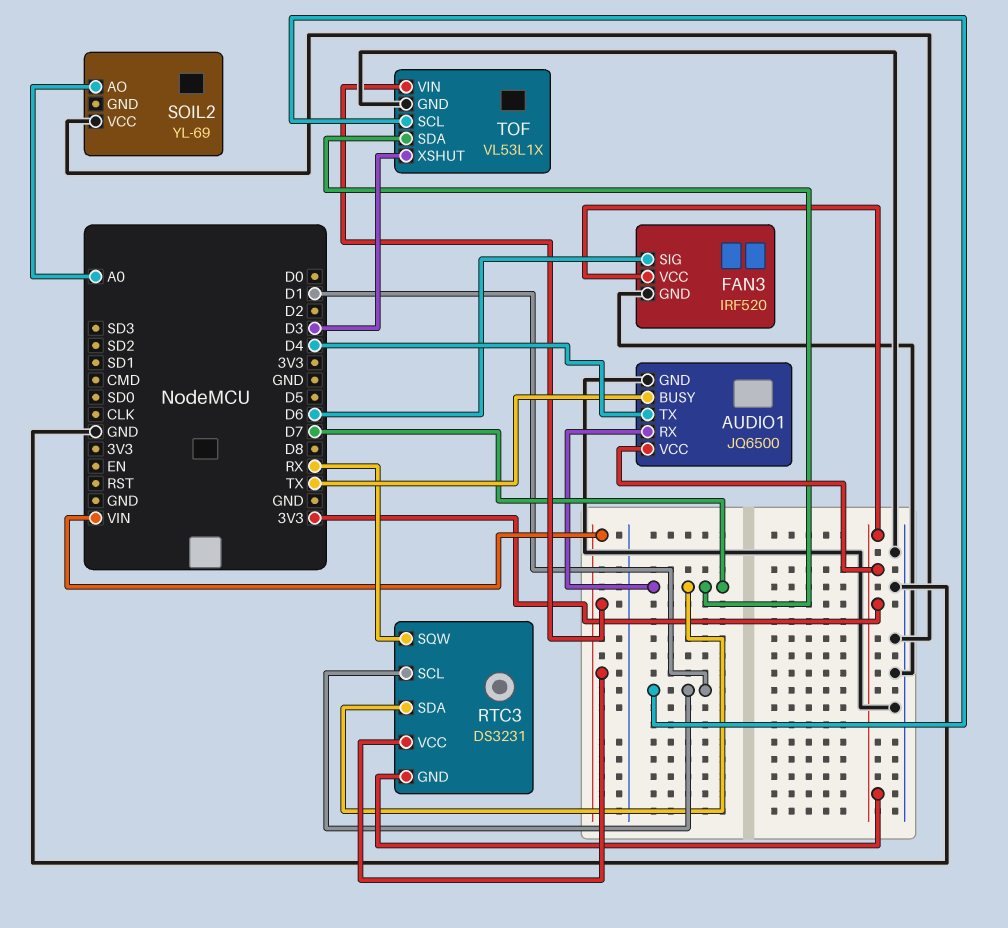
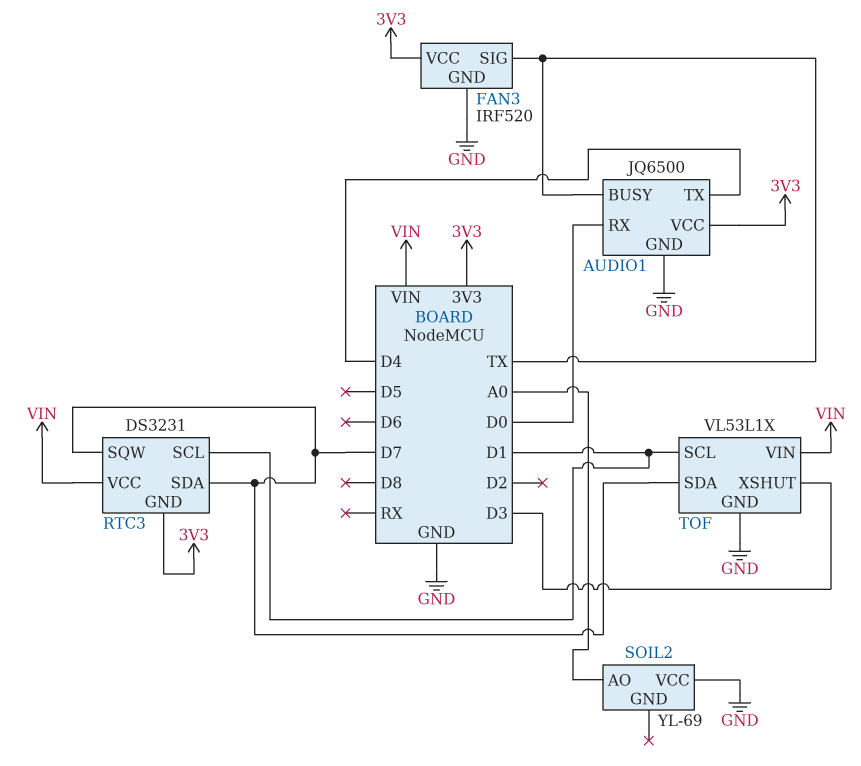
AUDIO1 pin RX: D7 -> D0
FAN3 pin SIG: D6 -> TX
RTC3 pin SQW: RX -> D7

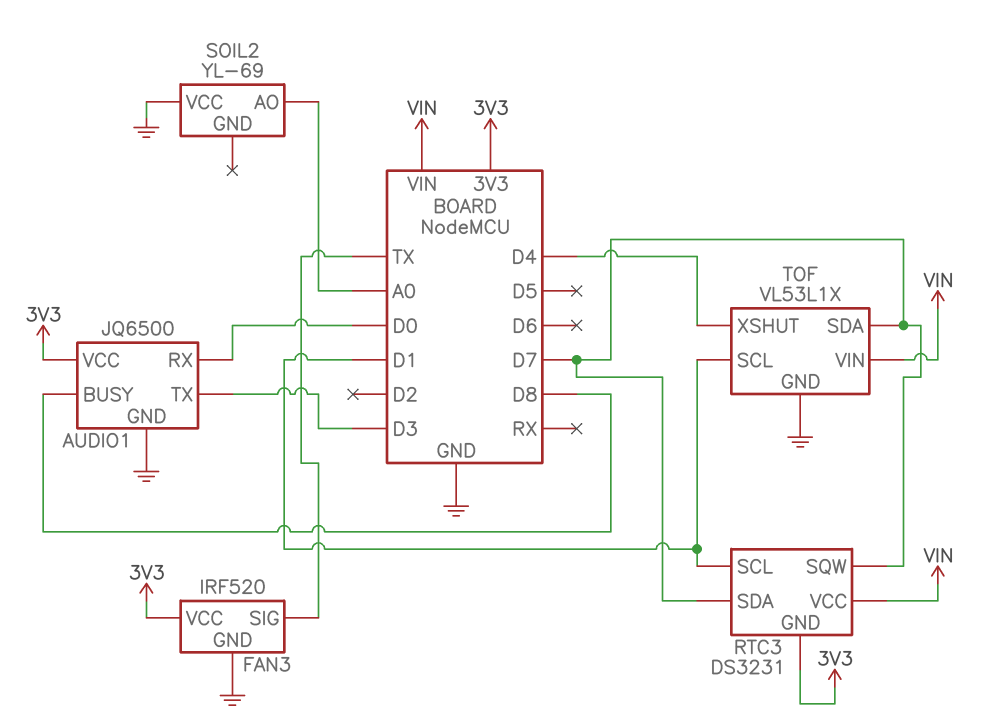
AUDIO1 pin BUSY: TX -> D8
AUDIO1 pin TX: D4 -> D3
TOF pin XSHUT: D3 -> D4

